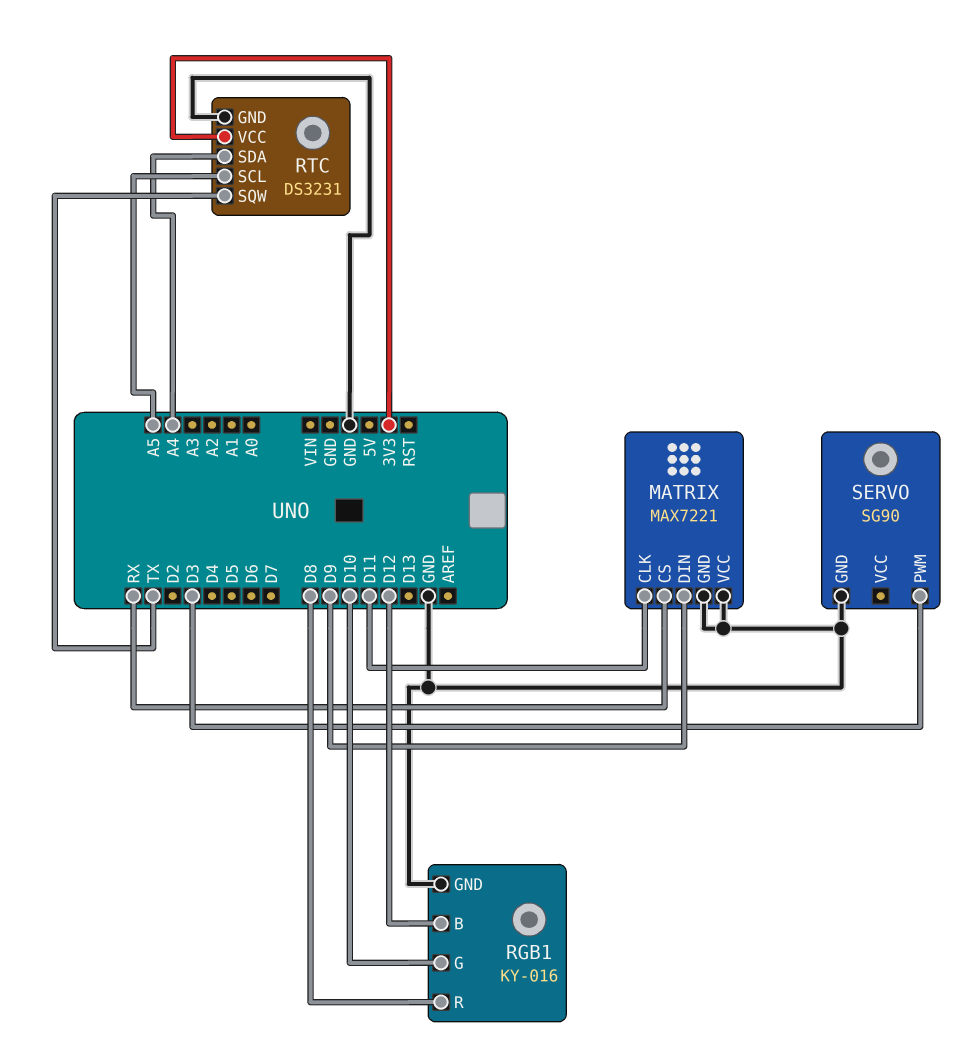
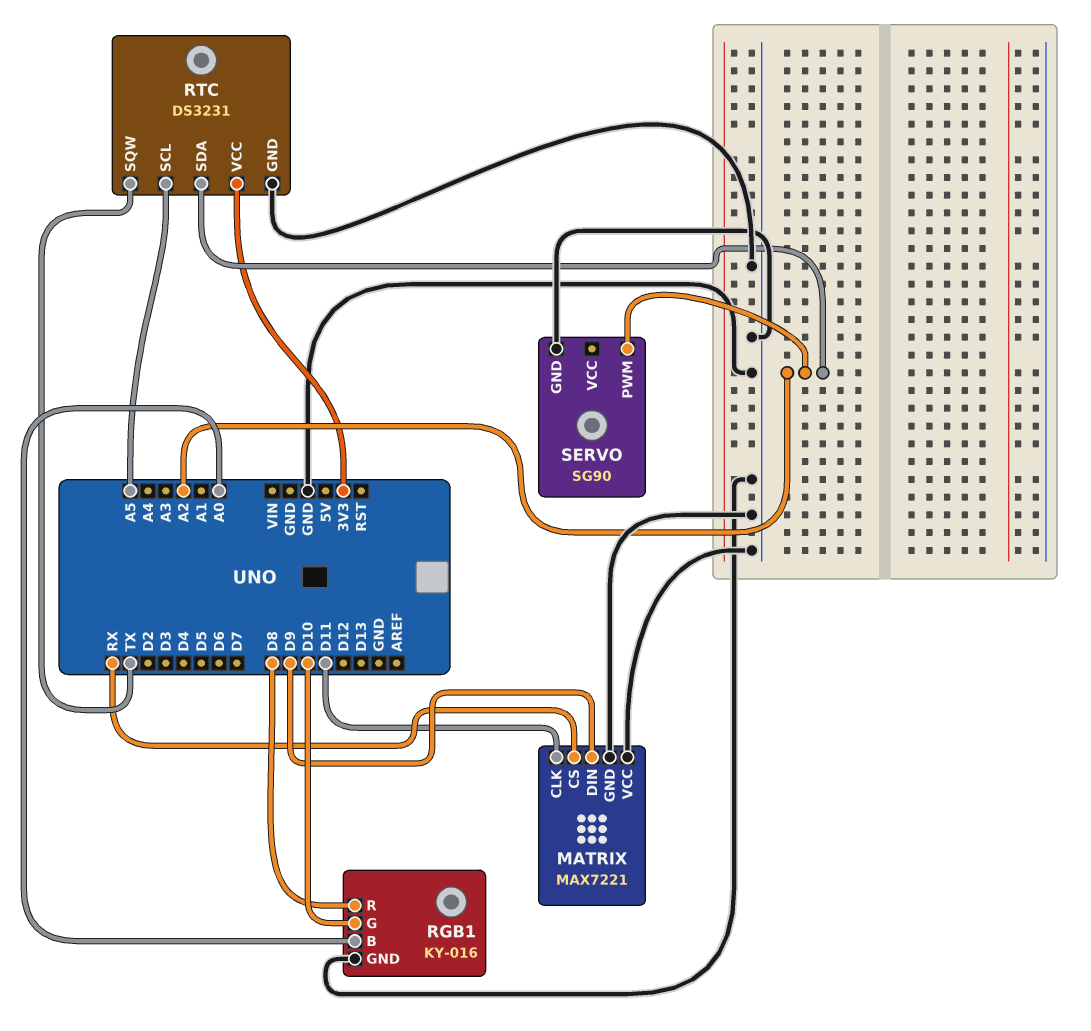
RGB1 pin B: D12 -> A0
RTC pin SDA: A4 -> A2
SERVO pin PWM: D3 -> A2

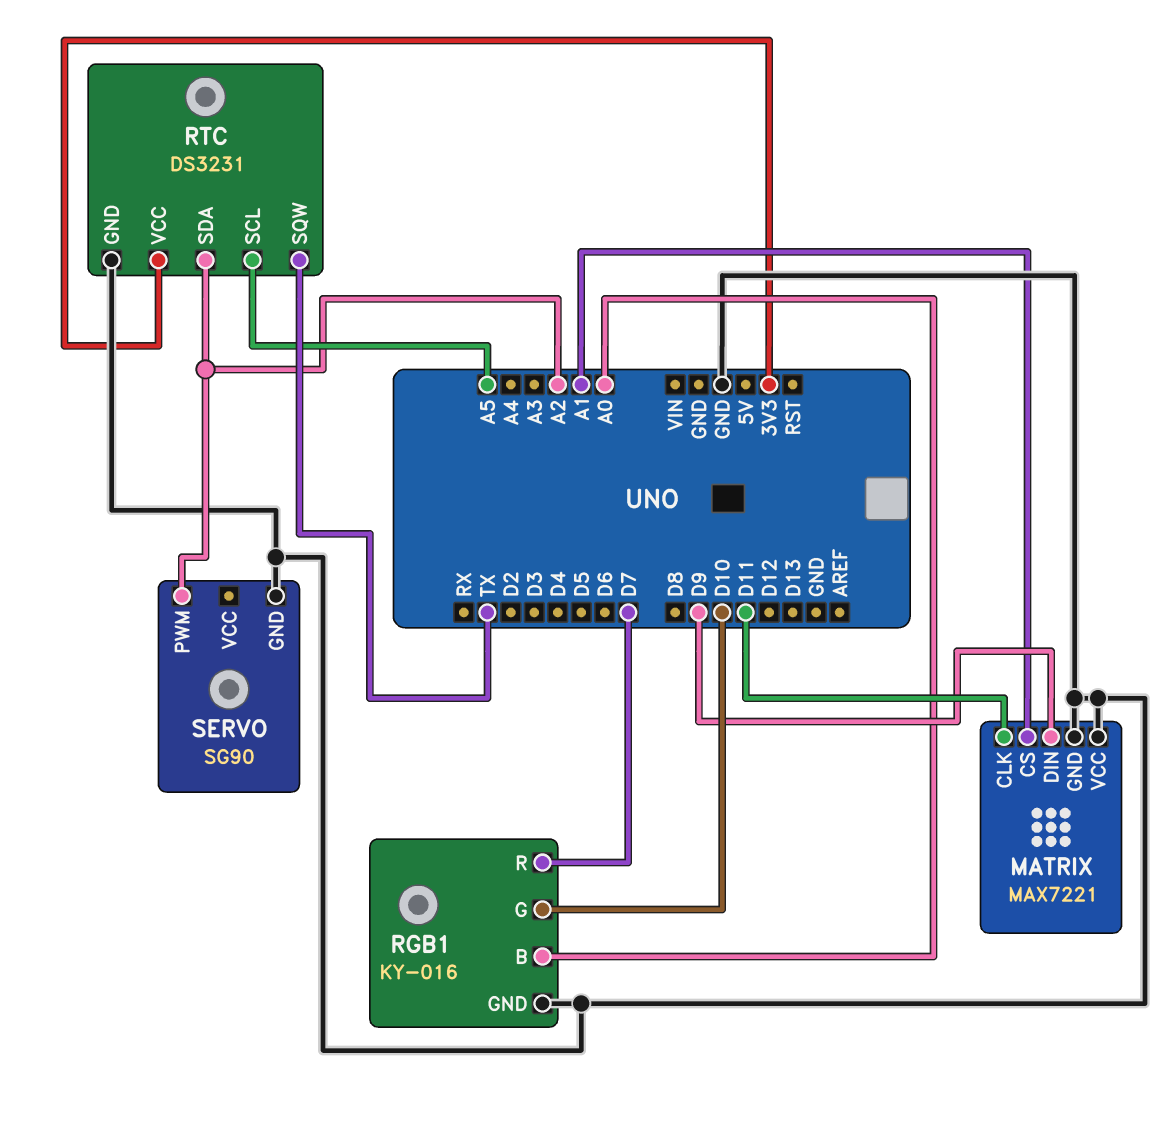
MATRIX pin CS: RX -> A1
RGB1 pin R: D8 -> D7

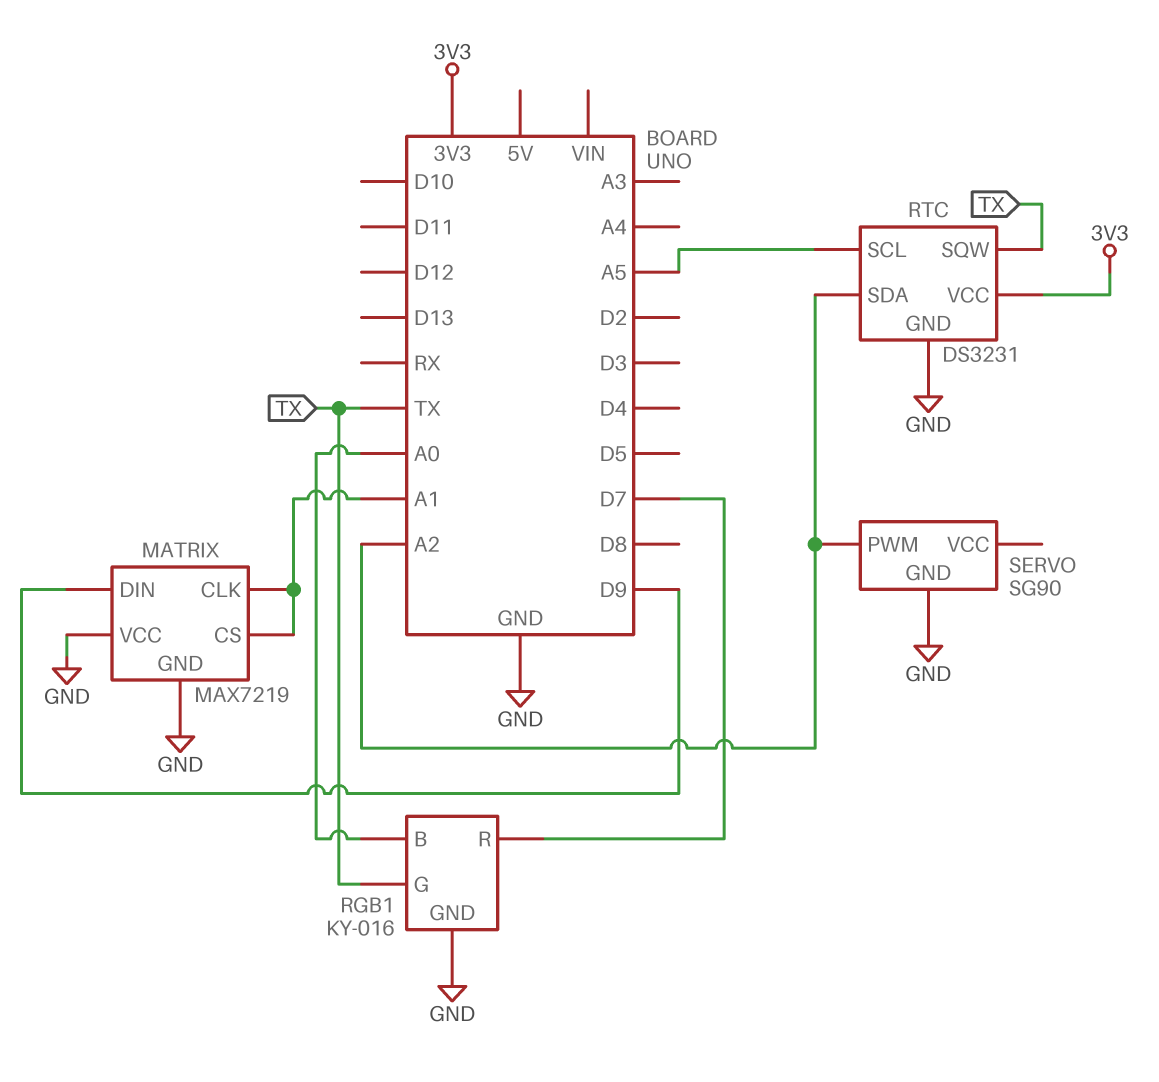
MATRIX: MAX7221 -> MAX7219
MATRIX pin CLK: D11 -> A1
RGB1 pin G: D10 -> TX

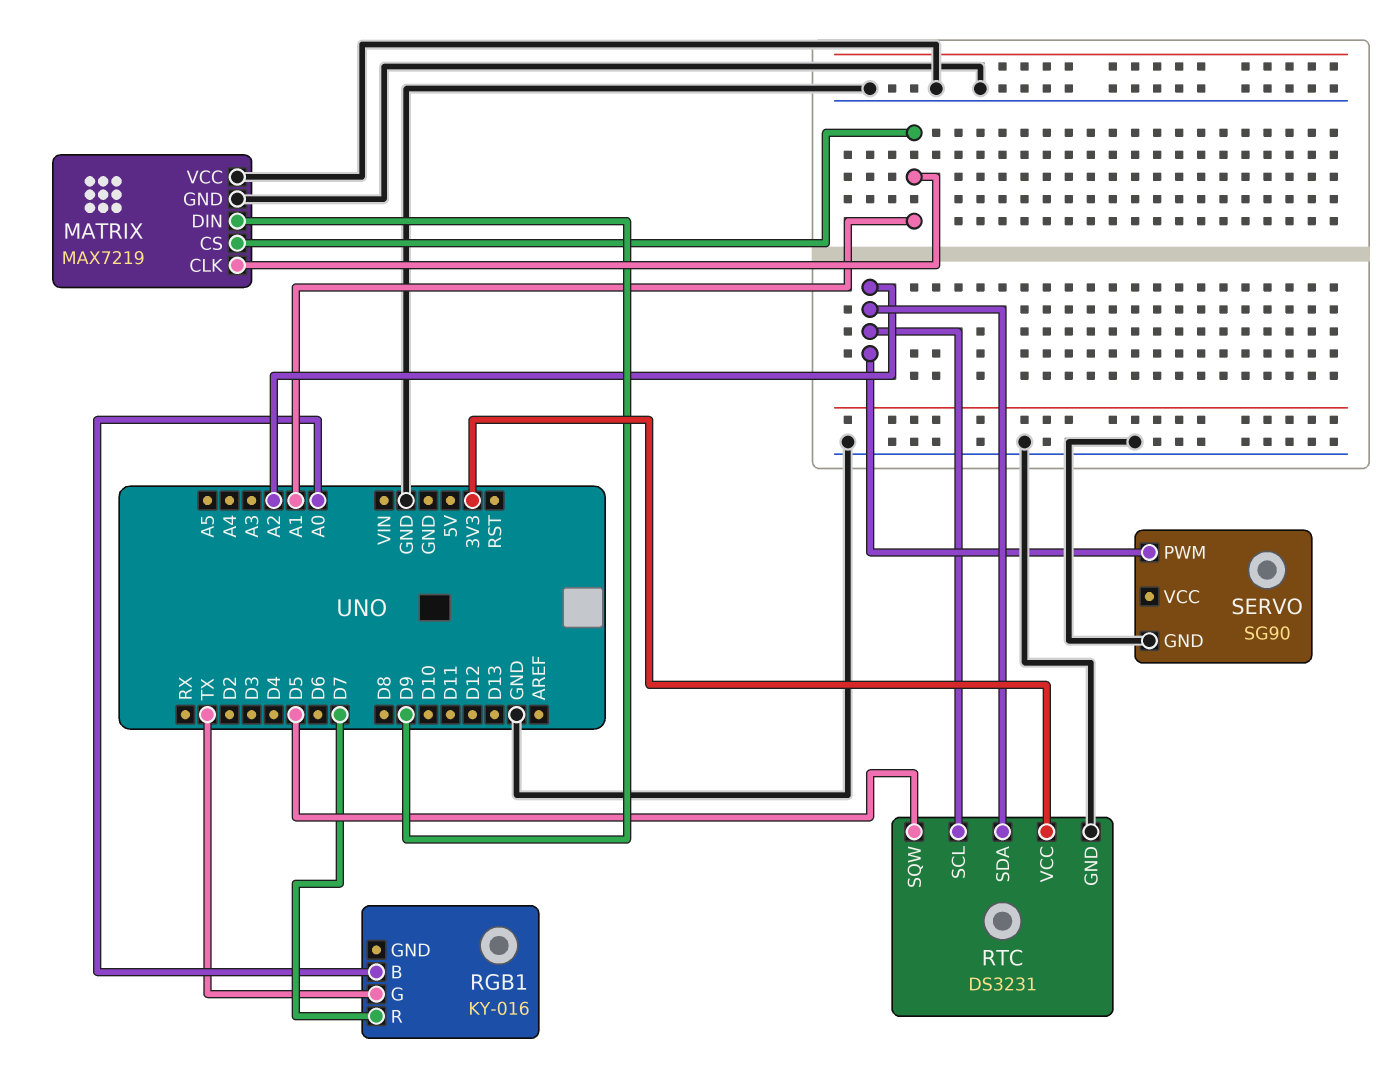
RGB1 pin GND: GND -> none
RTC pin SCL: A5 -> A2
RTC pin SQW: TX -> D5

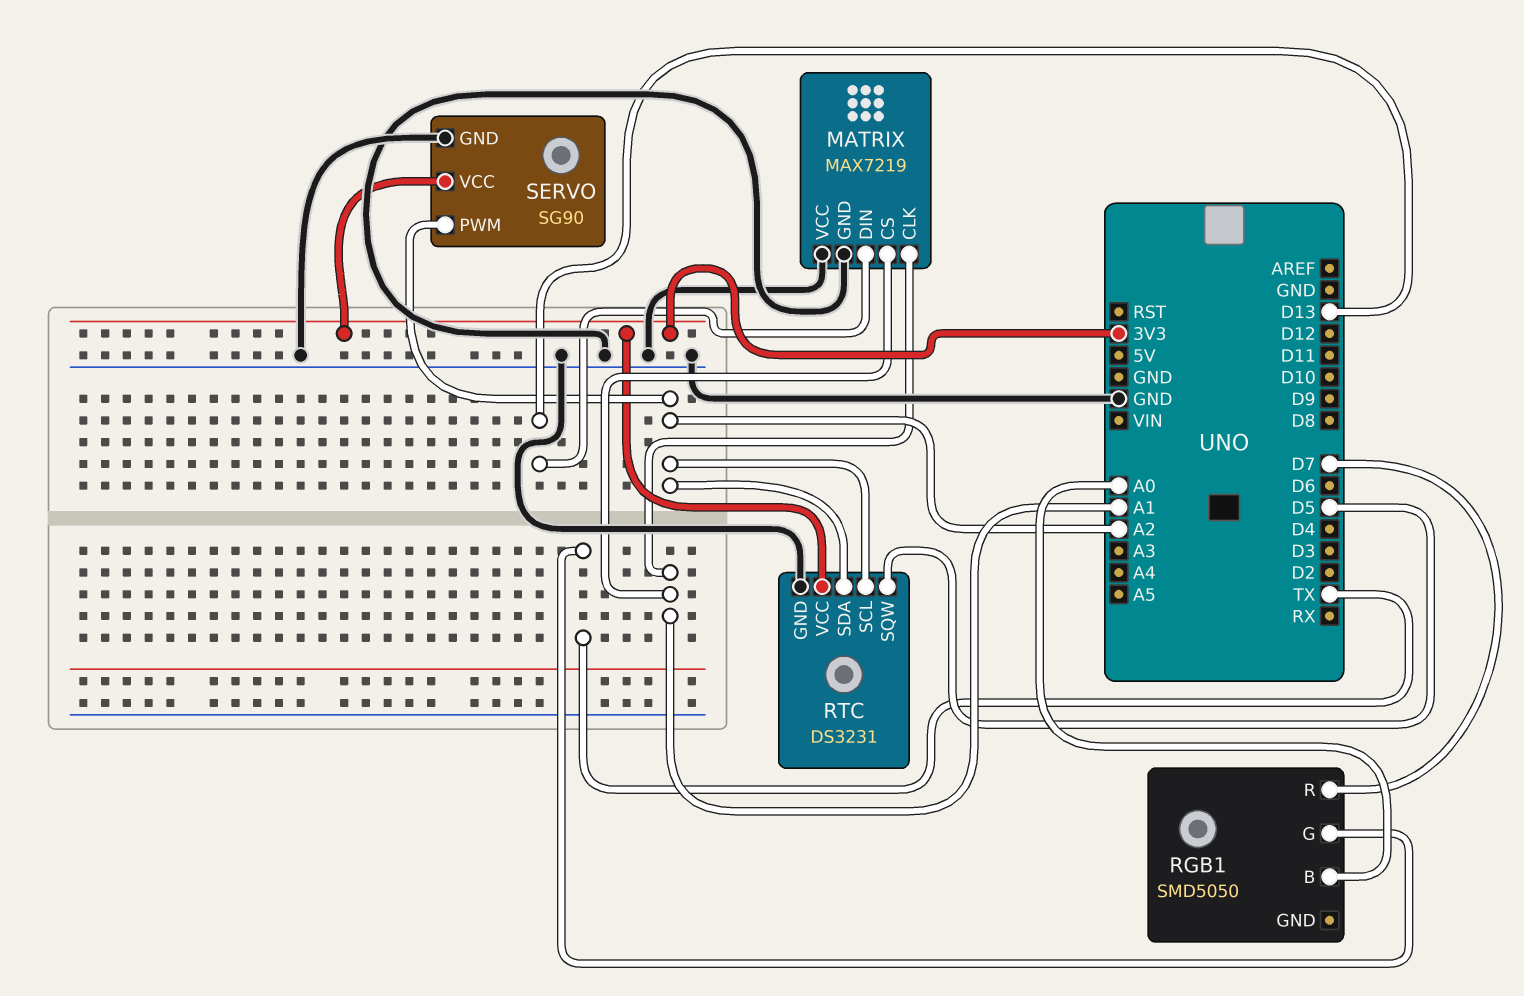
MATRIX pin DIN: D9 -> D13
RGB1: KY-016 -> SMD5050
SERVO pin VCC: none -> 3V3

